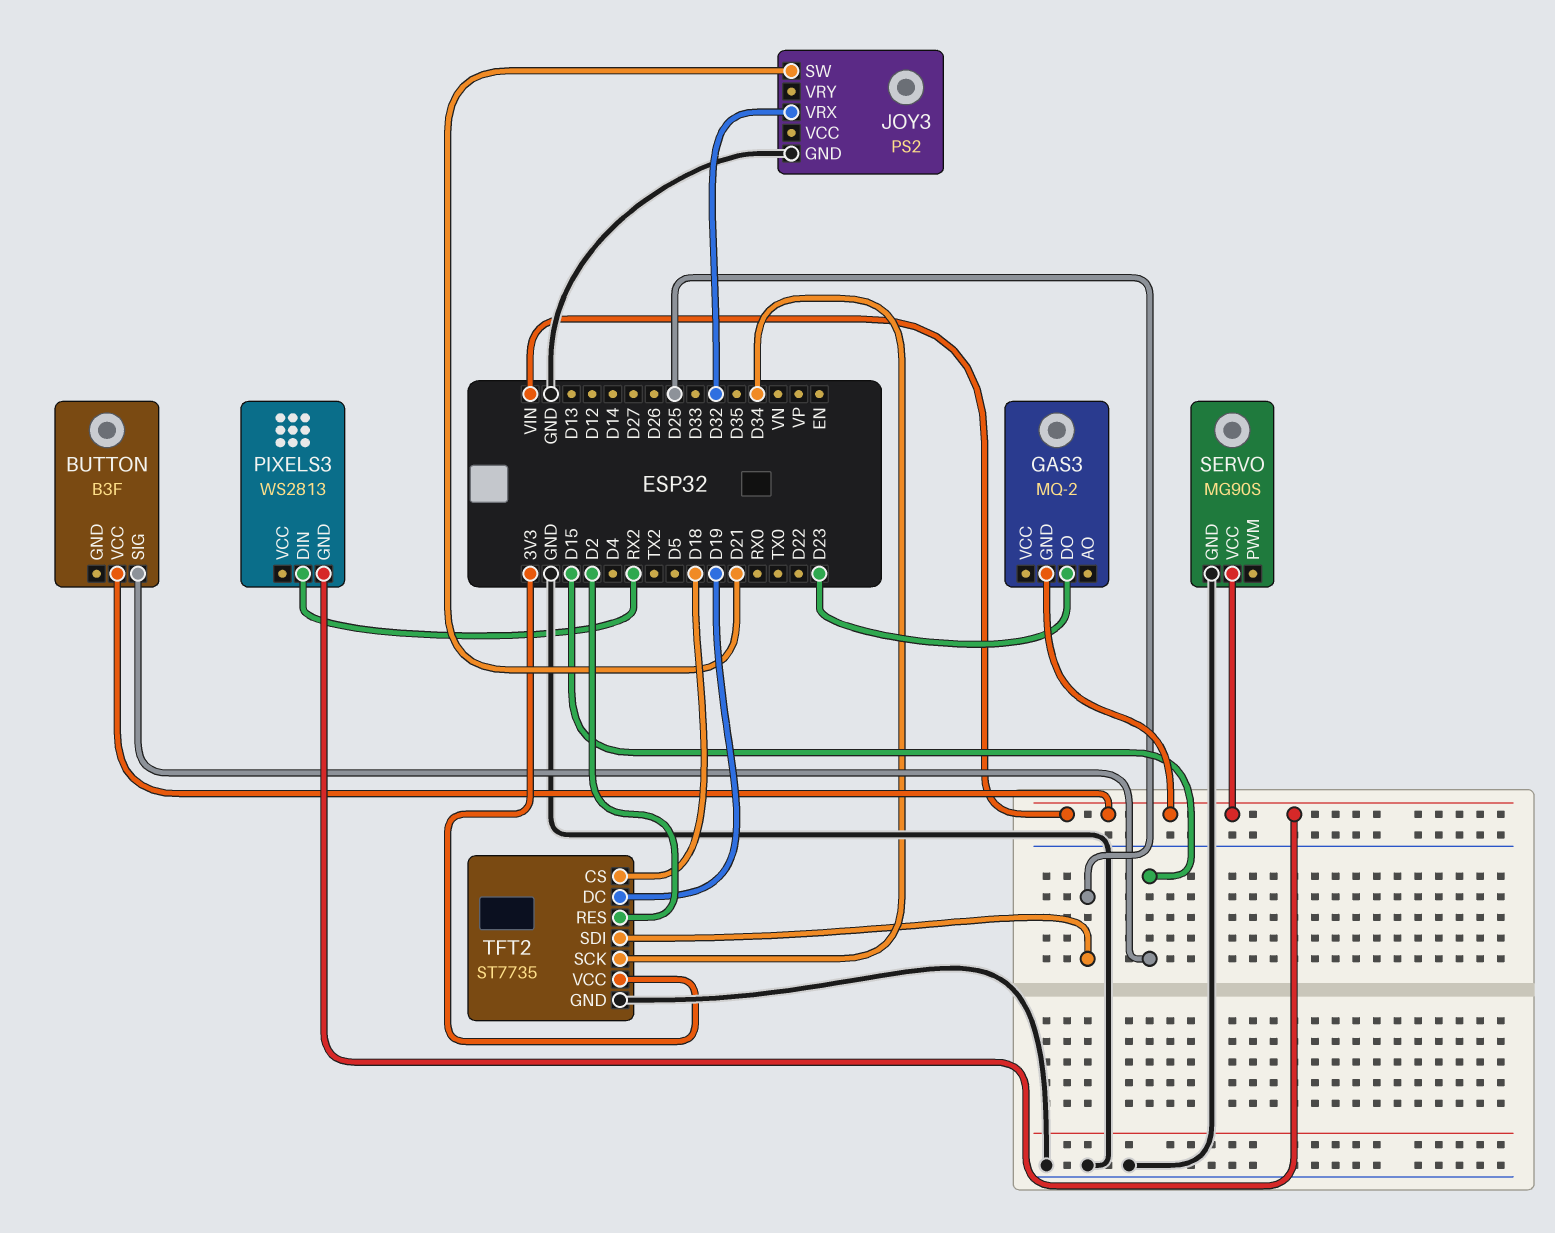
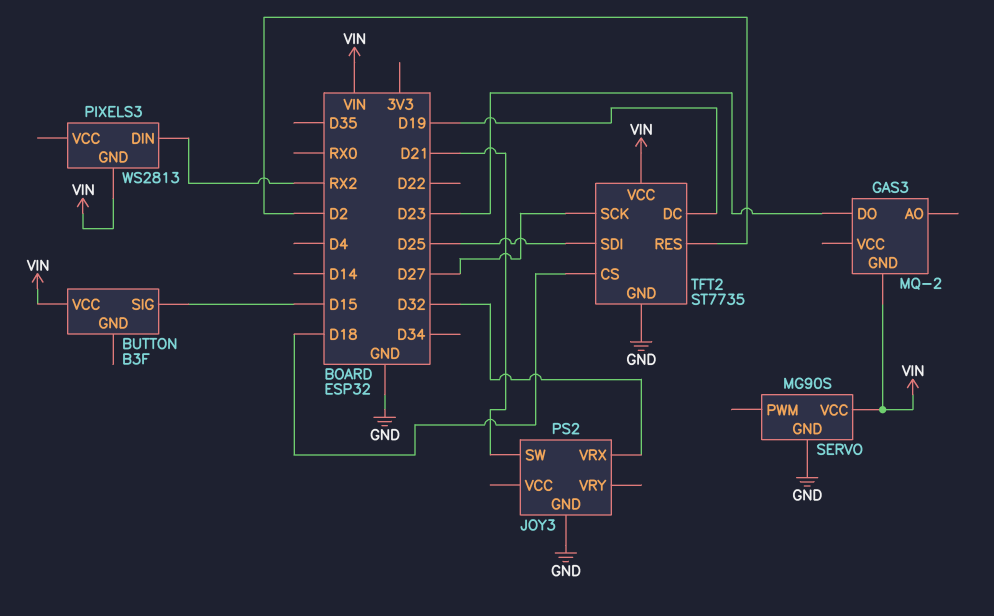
TFT2 pin SCK: D34 -> D27
TFT2 pin VCC: 3V3 -> VIN

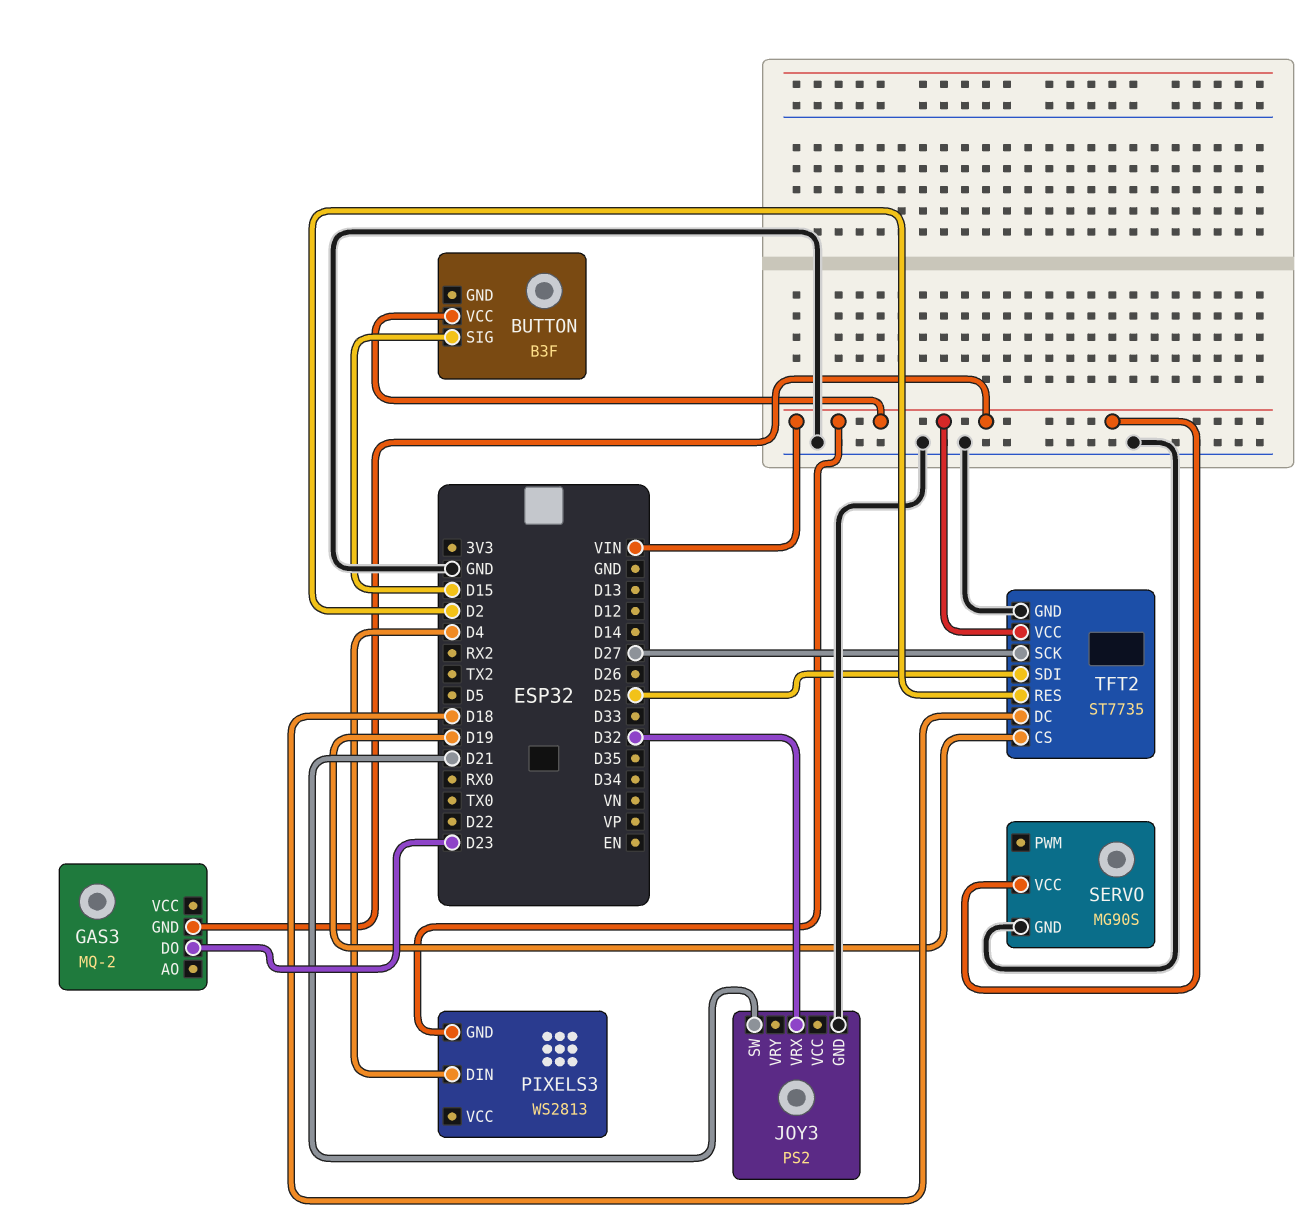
PIXELS3 pin DIN: RX2 -> D4
TFT2 pin CS: D18 -> D19
TFT2 pin DC: D19 -> D18

